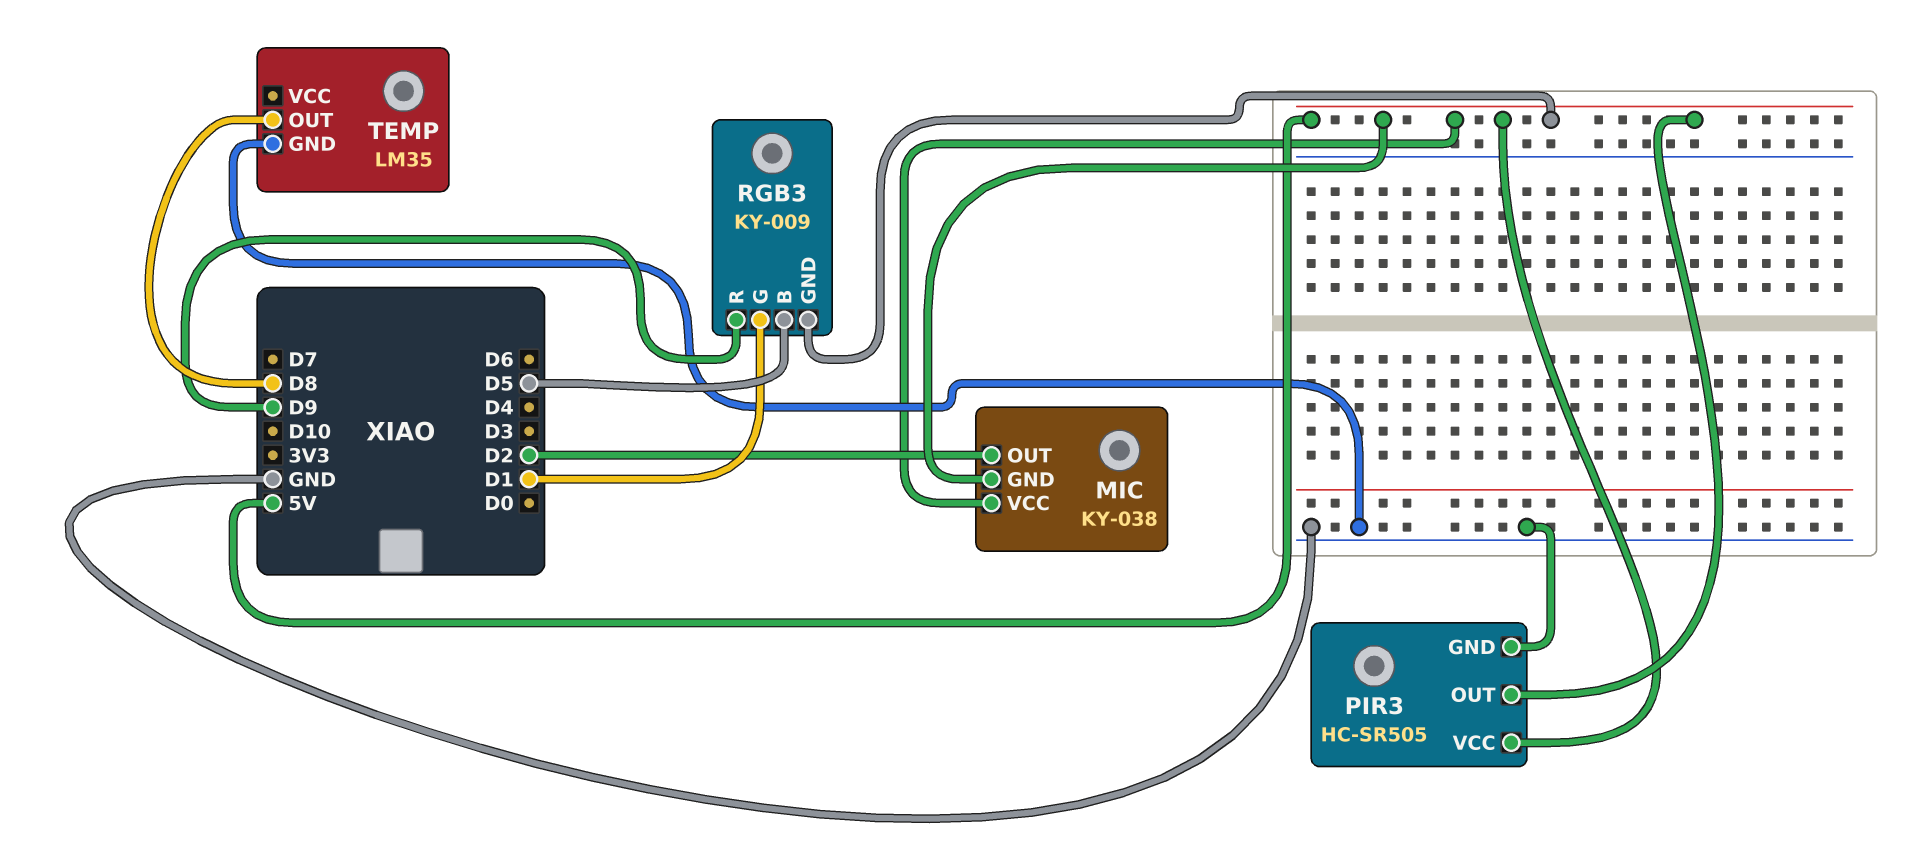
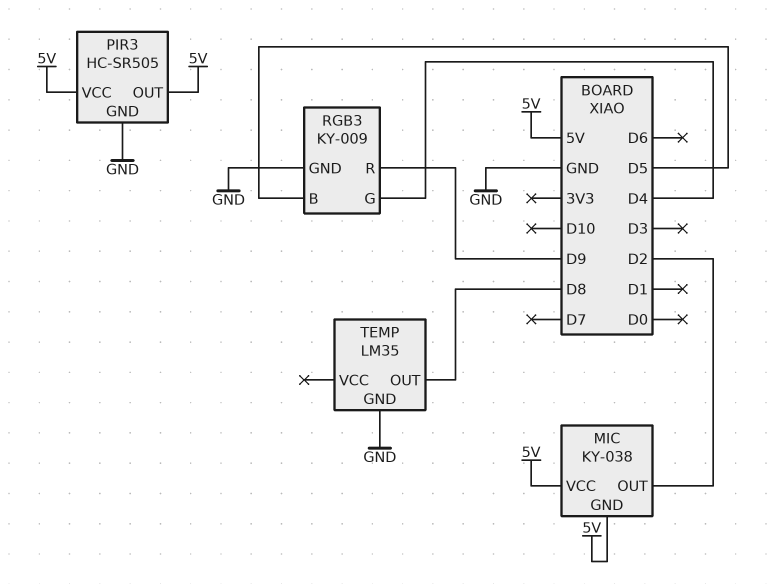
RGB3 pin G: D1 -> D4
RGB3 pin GND: 5V -> GND

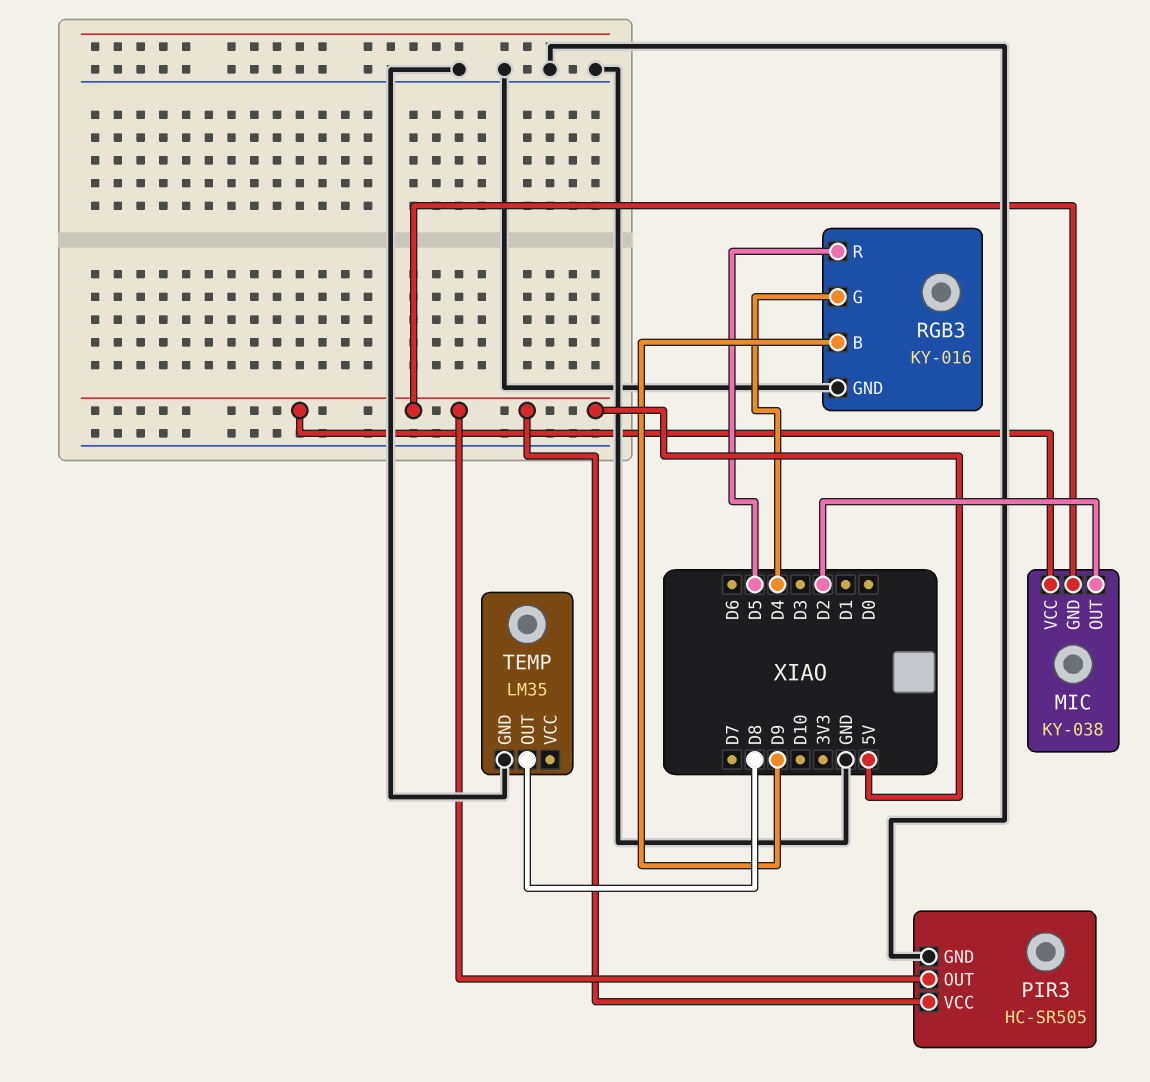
RGB3: KY-009 -> KY-016
RGB3 pin B: D5 -> D9
RGB3 pin R: D9 -> D5

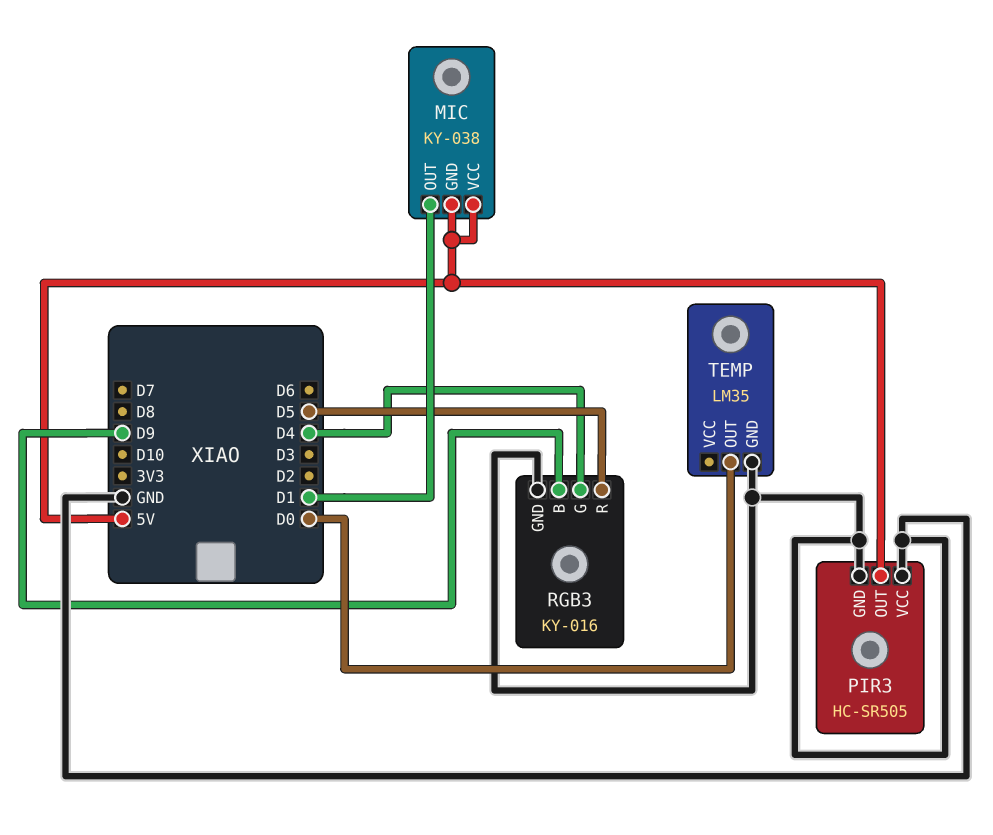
MIC pin OUT: D2 -> D1
PIR3 pin VCC: 5V -> GND
TEMP pin OUT: D8 -> D0

